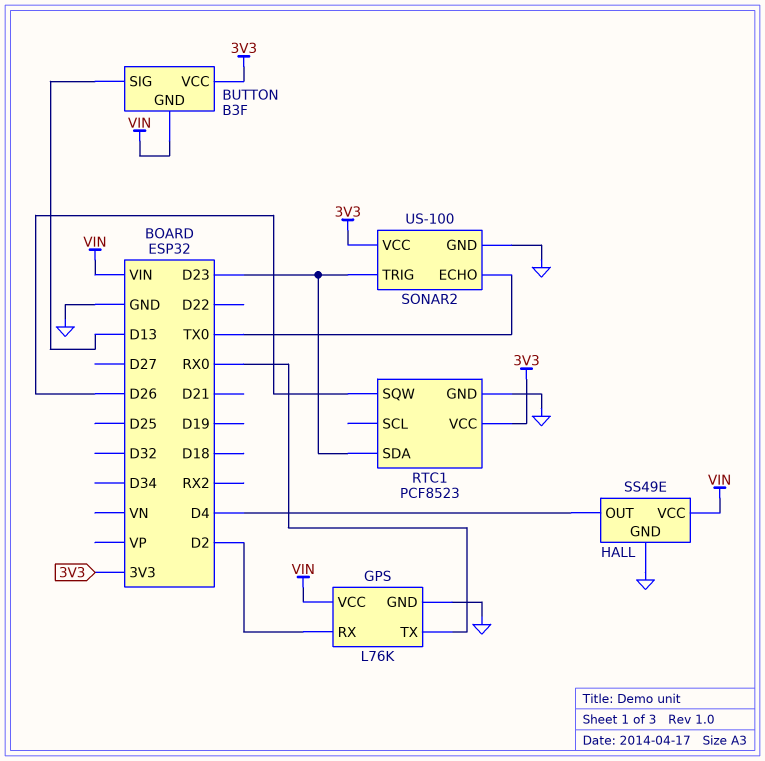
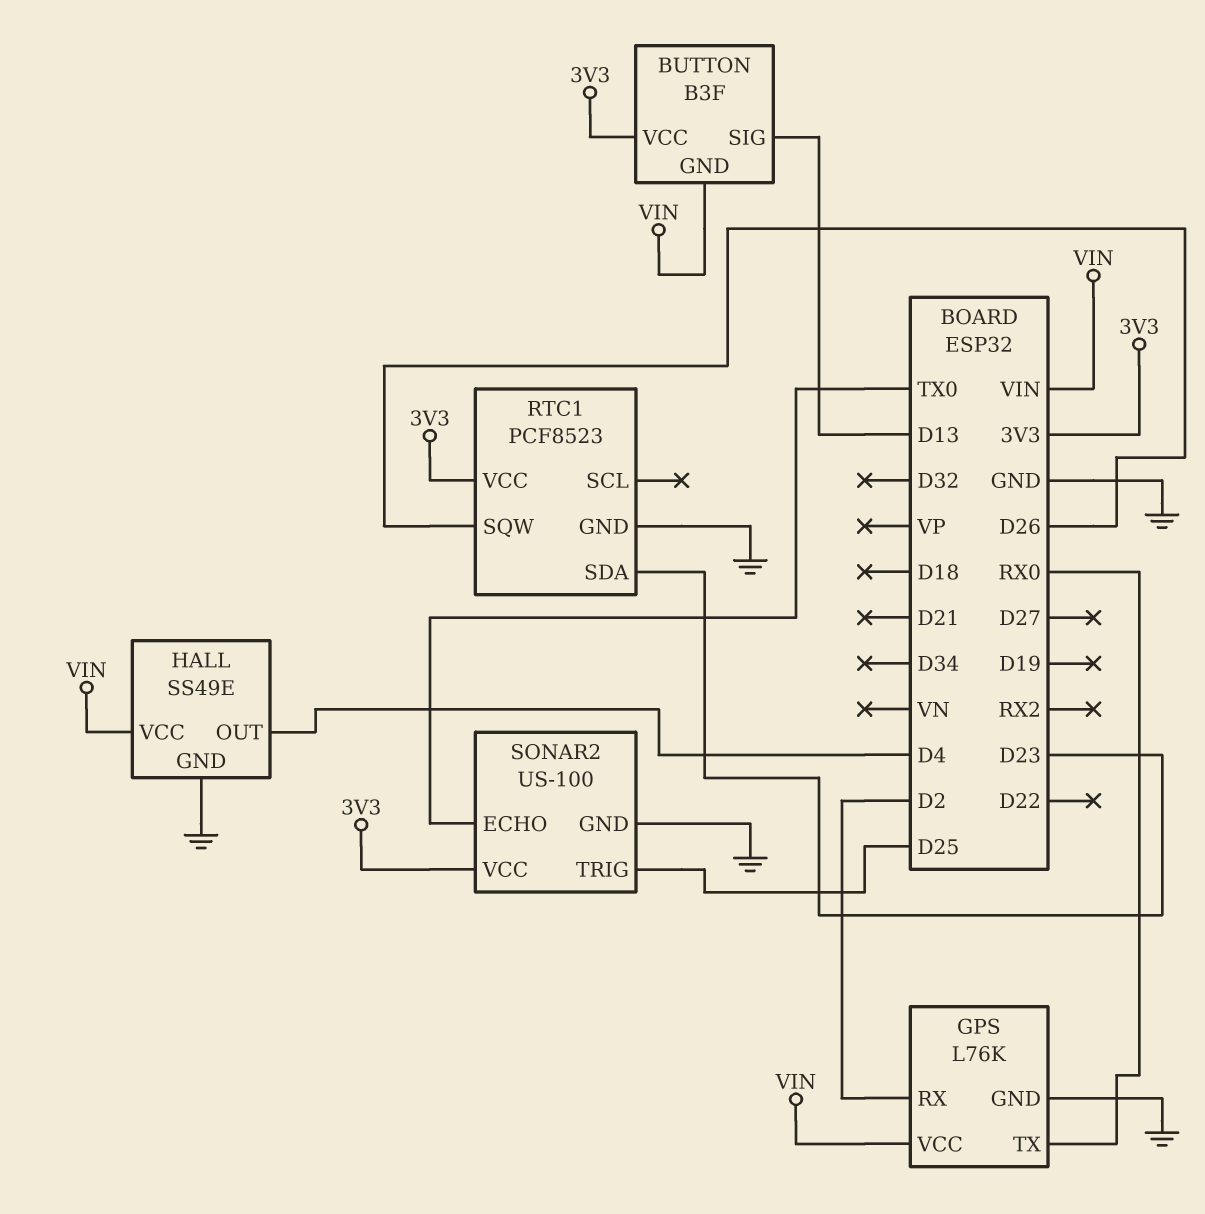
SONAR2 pin TRIG: D23 -> D25

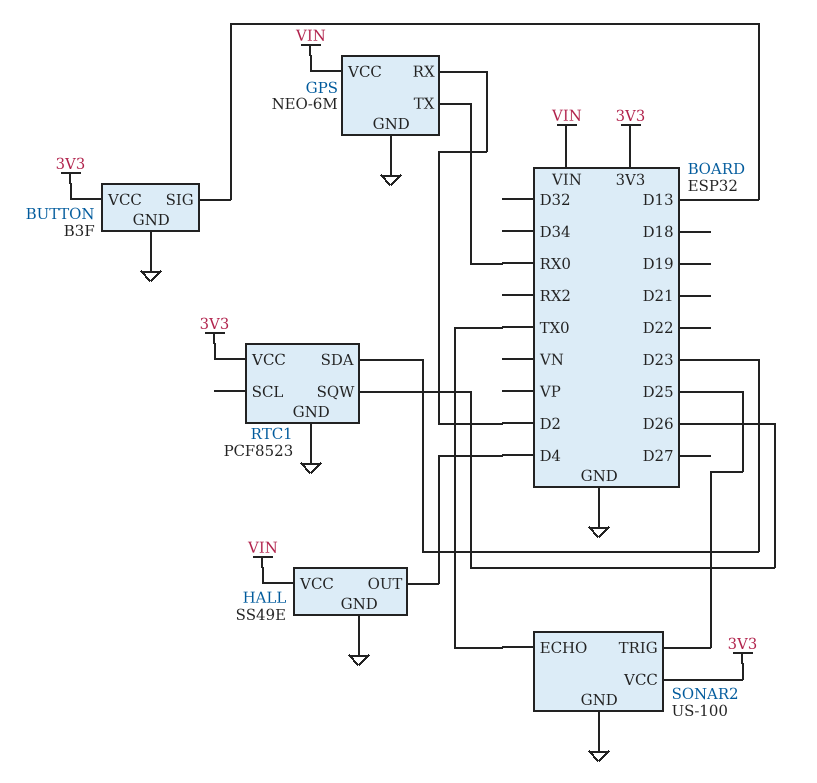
BUTTON pin GND: VIN -> GND
GPS: L76K -> NEO-6M

